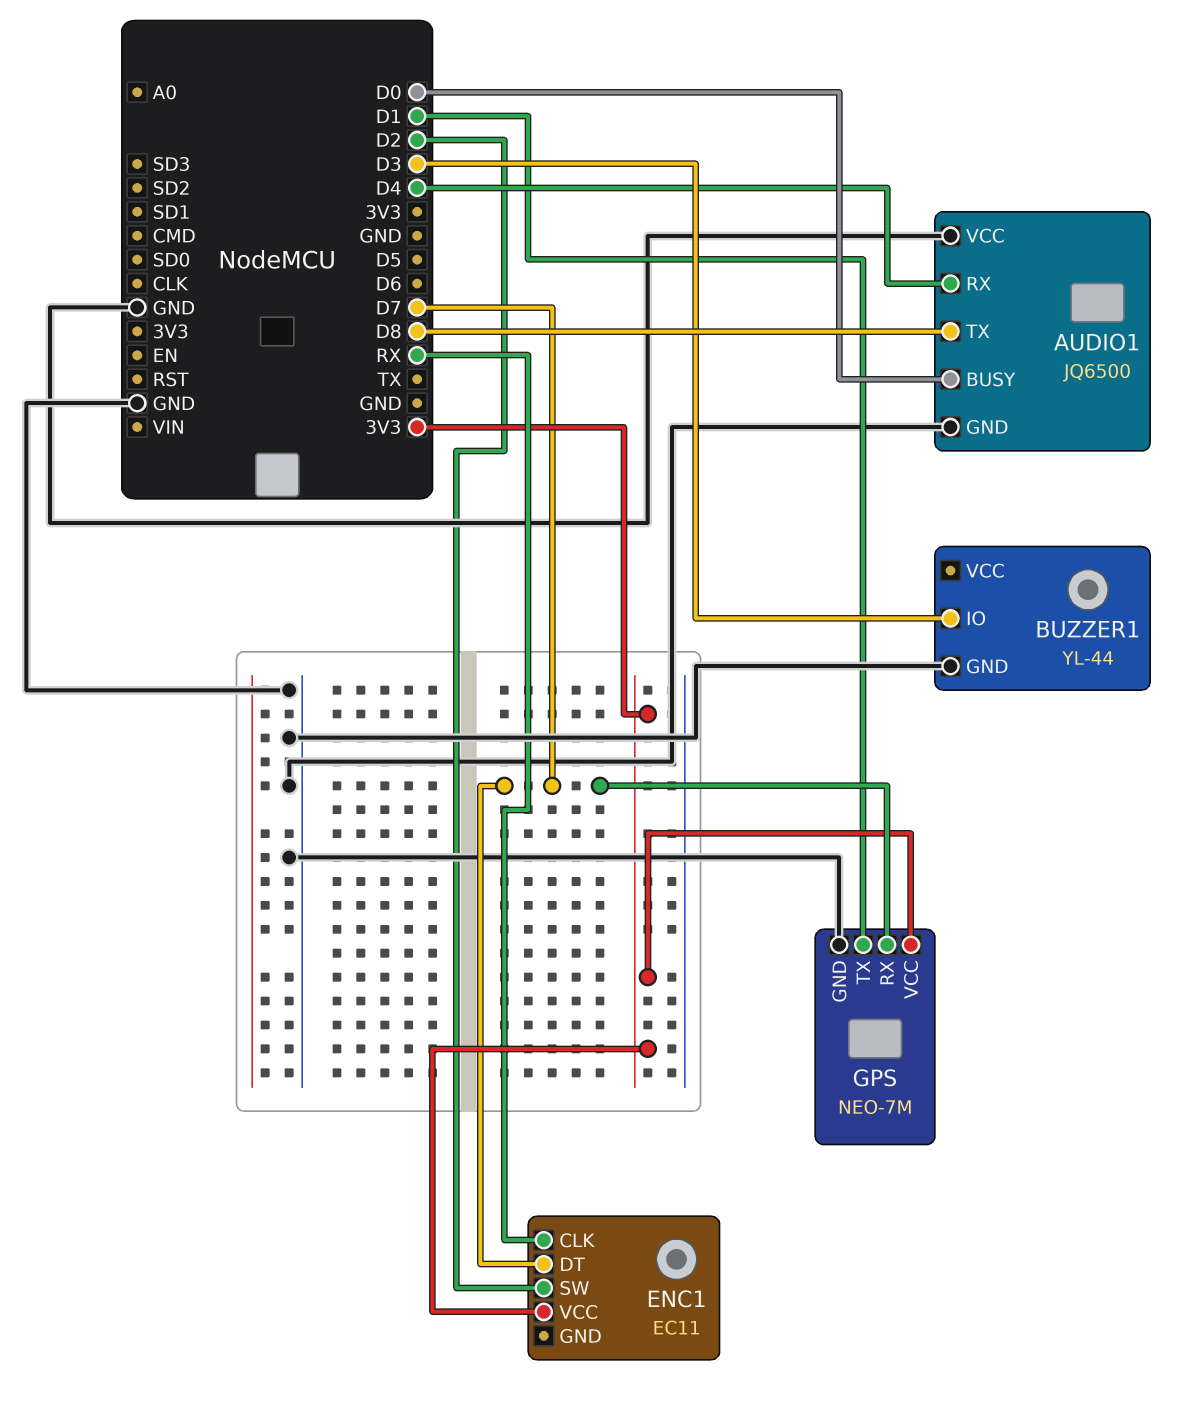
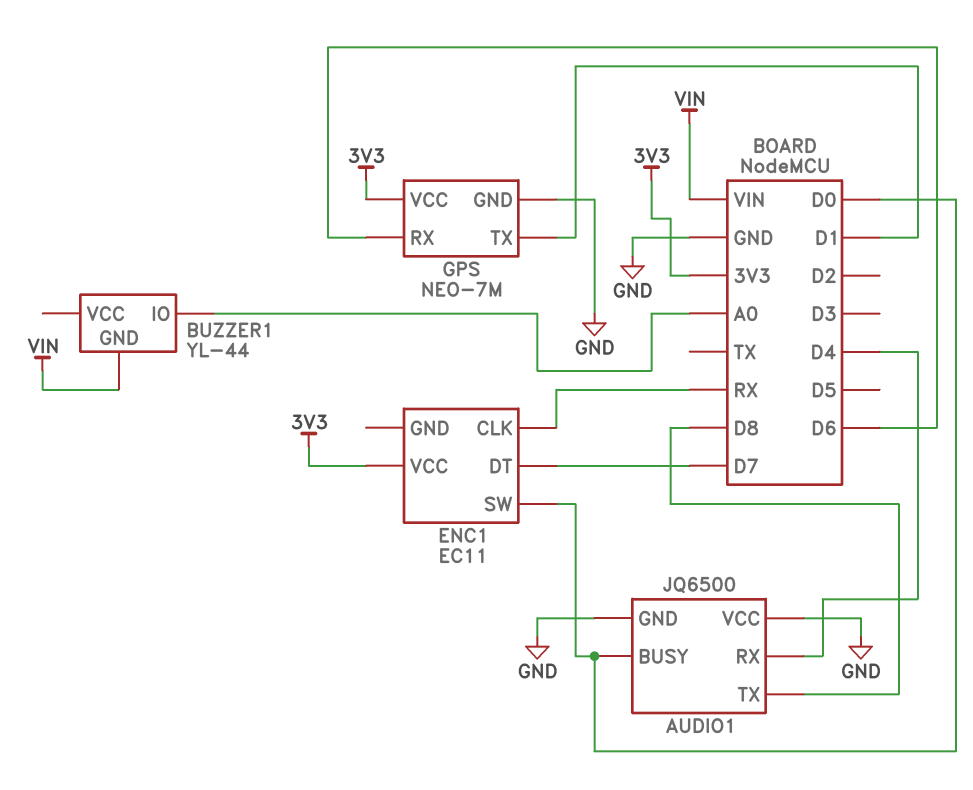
BUZZER1 pin GND: GND -> VIN
BUZZER1 pin IO: D3 -> A0
ENC1 pin SW: D2 -> D0
GPS pin RX: D7 -> D6

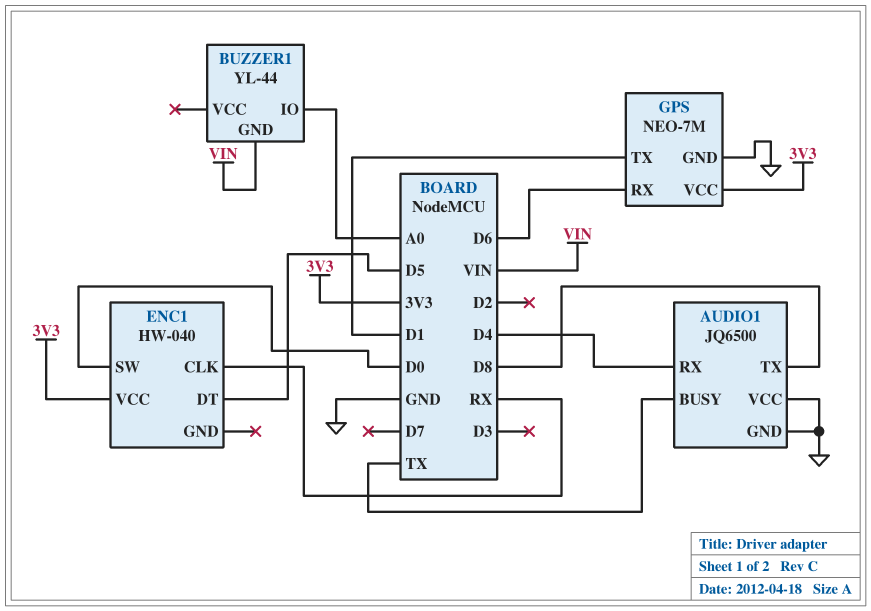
AUDIO1 pin BUSY: D0 -> TX
ENC1: EC11 -> HW-040
ENC1 pin DT: D7 -> D5

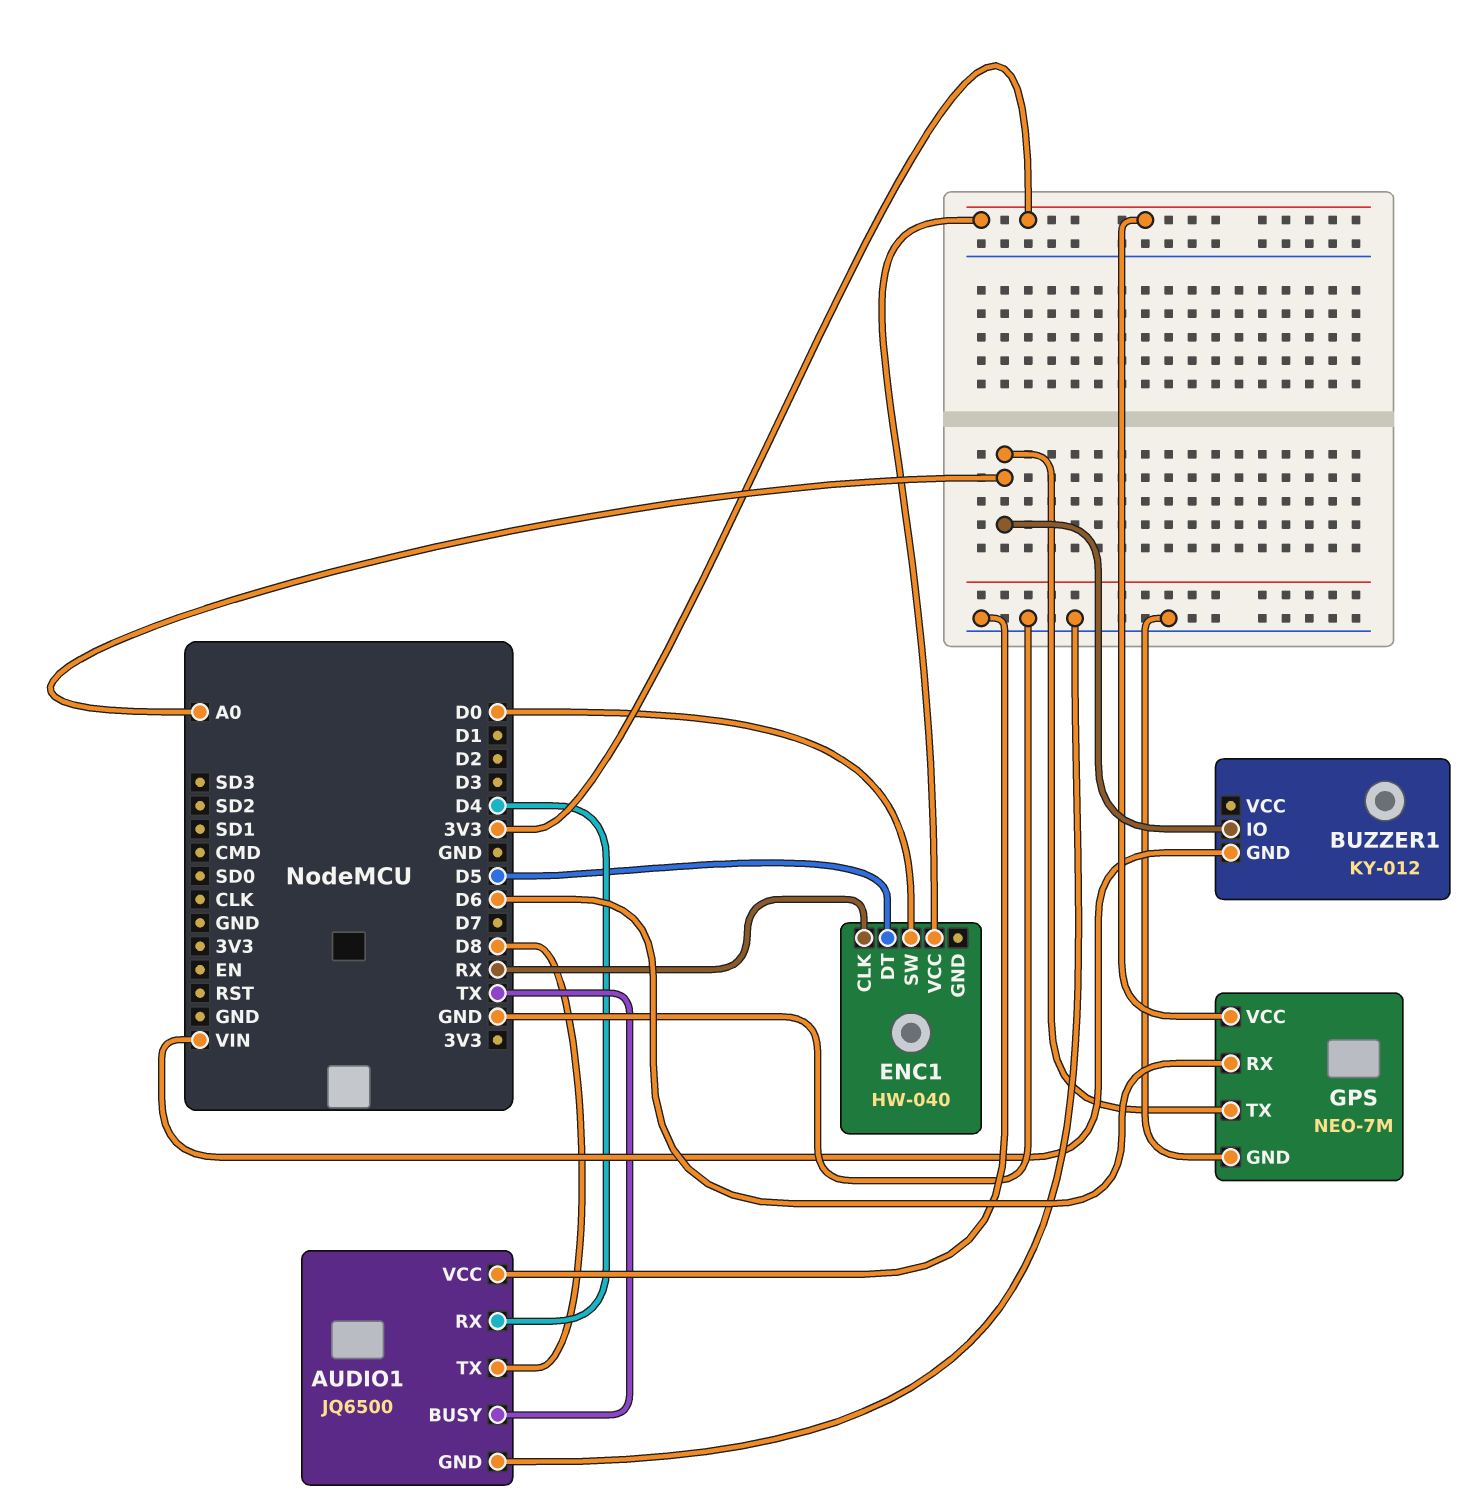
BUZZER1: YL-44 -> KY-012
GPS pin TX: D1 -> A0

